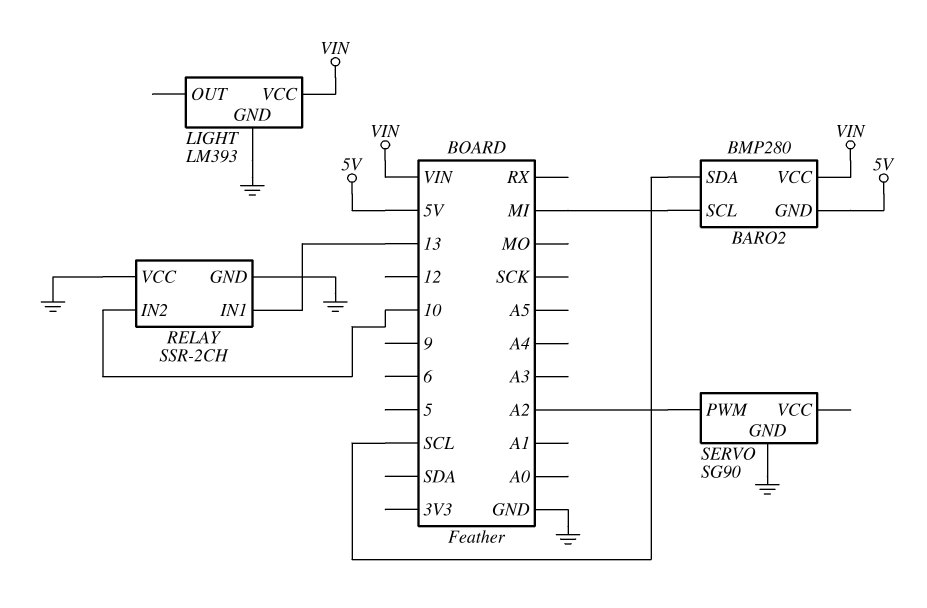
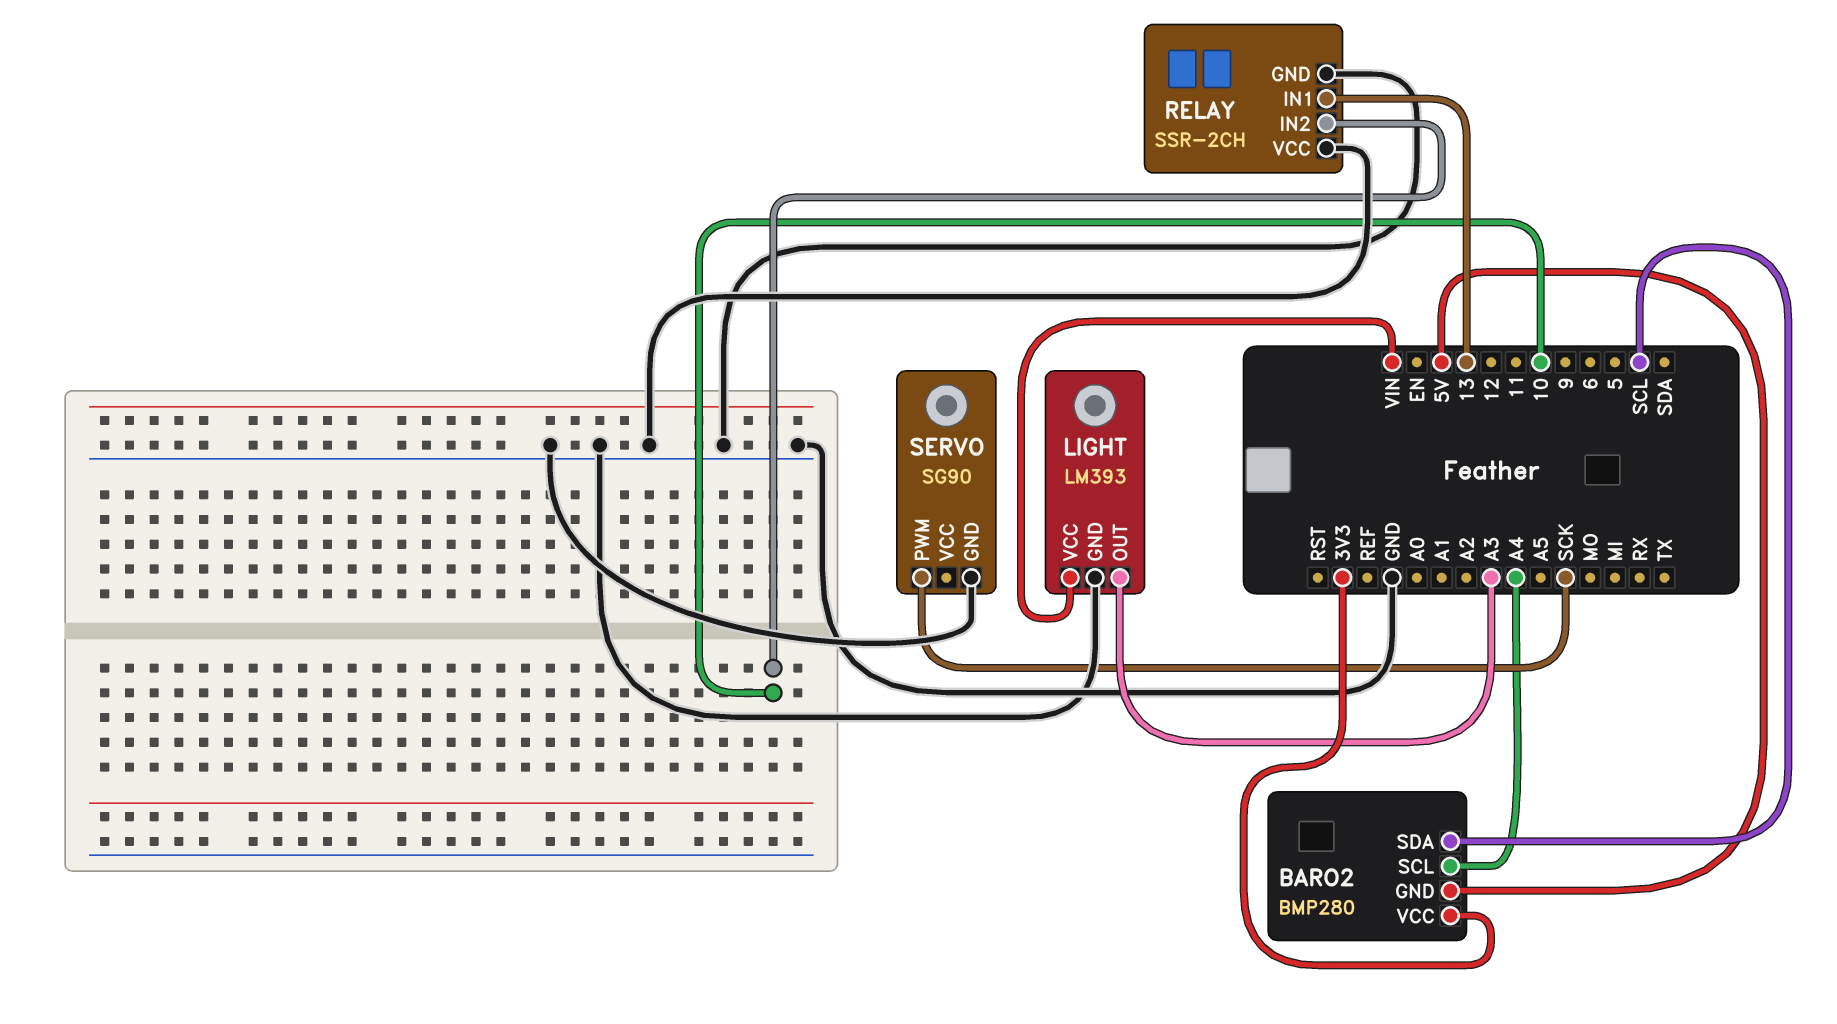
BARO2 pin SCL: MI -> A4
BARO2 pin VCC: VIN -> 3V3
LIGHT pin OUT: none -> A3
SERVO pin PWM: A2 -> SCK

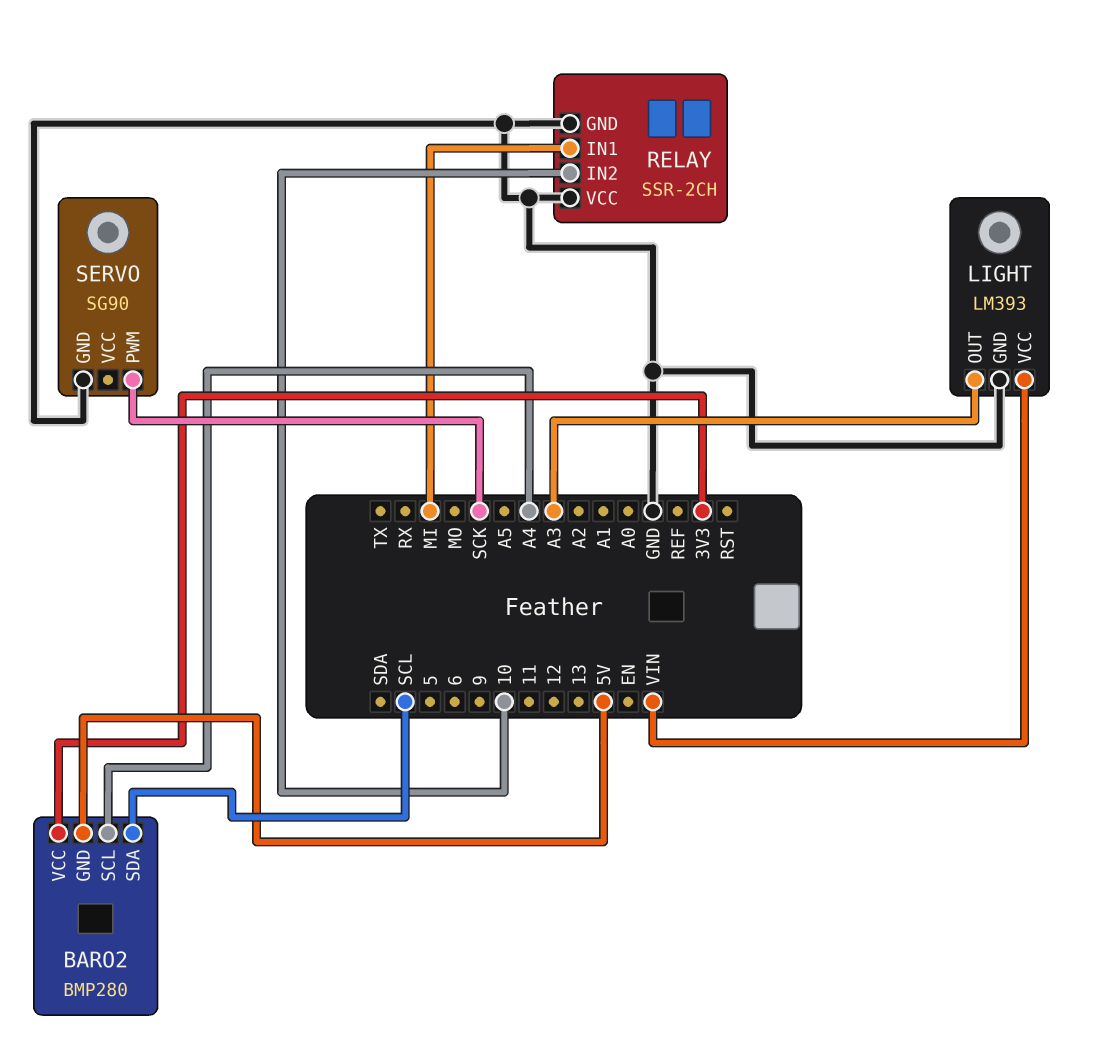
RELAY pin IN1: 13 -> MI

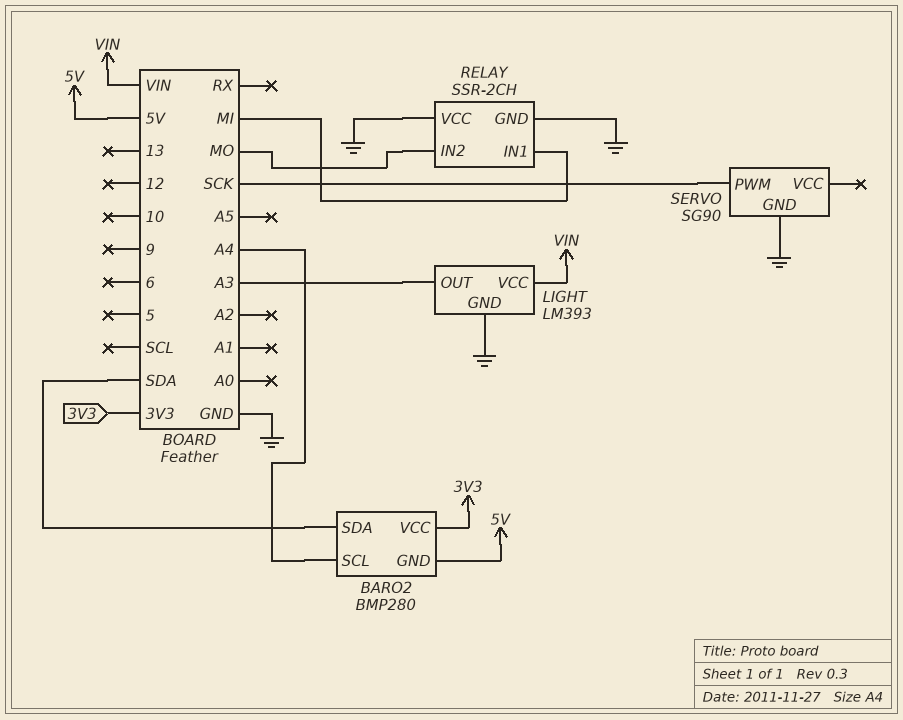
BARO2 pin SDA: SCL -> SDA
RELAY pin IN2: 10 -> MO

